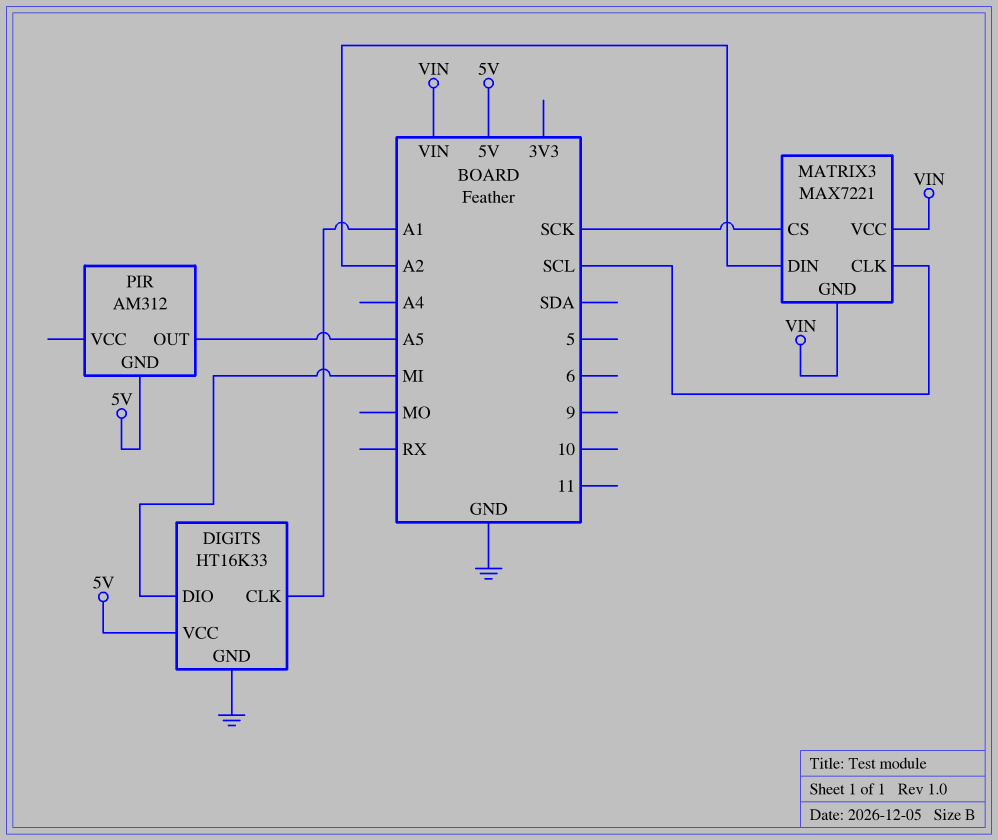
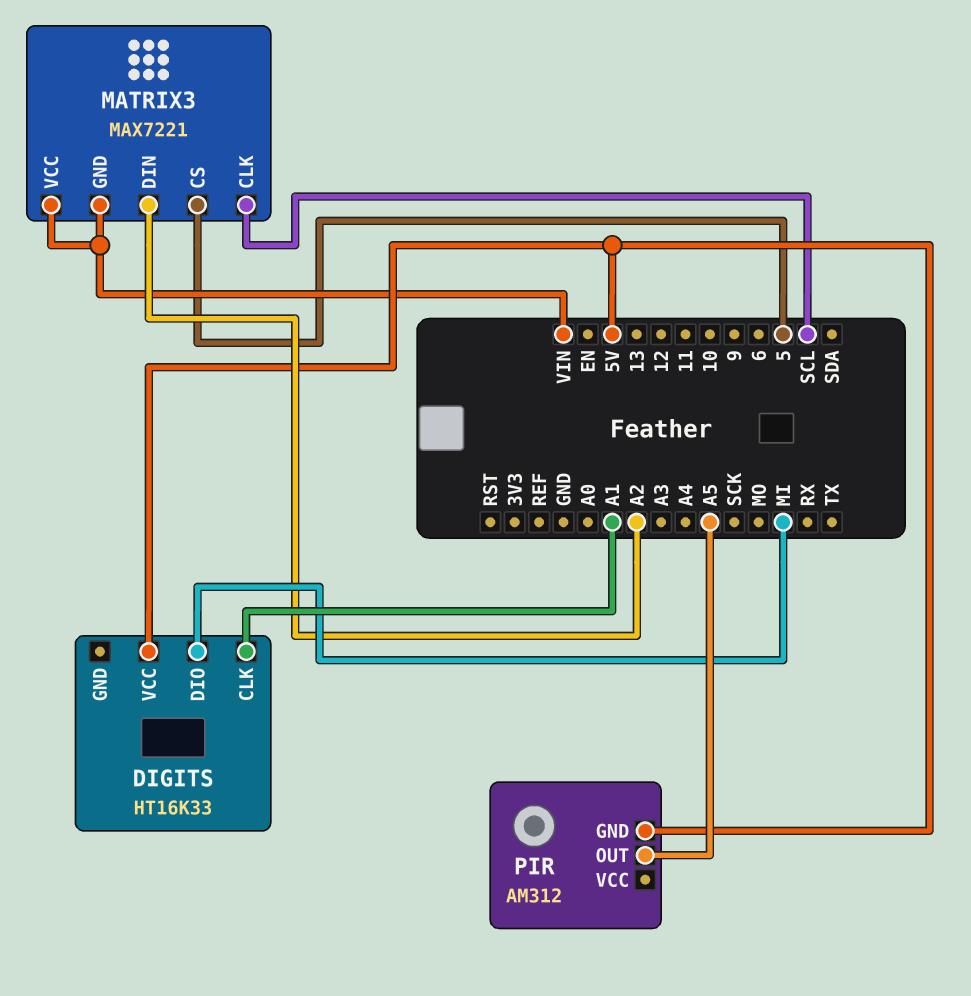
DIGITS pin GND: GND -> none
MATRIX3 pin CS: SCK -> 5

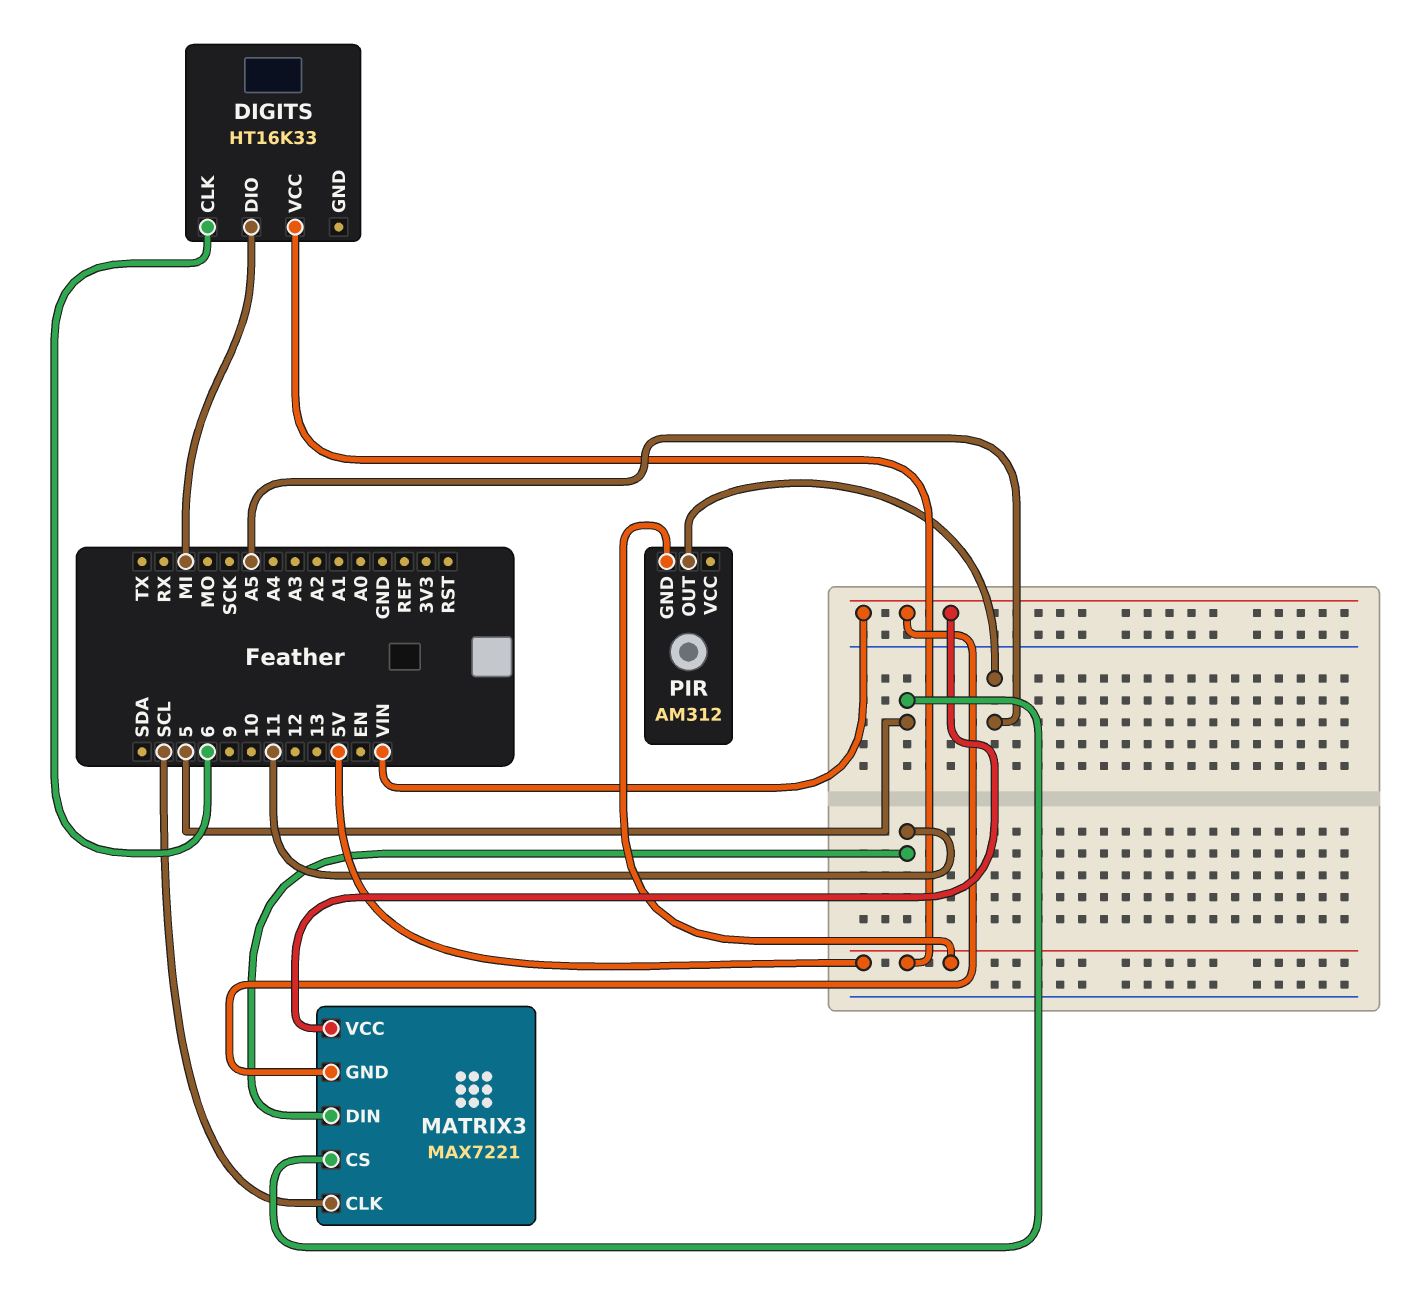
DIGITS pin CLK: A1 -> 6
MATRIX3 pin DIN: A2 -> 11

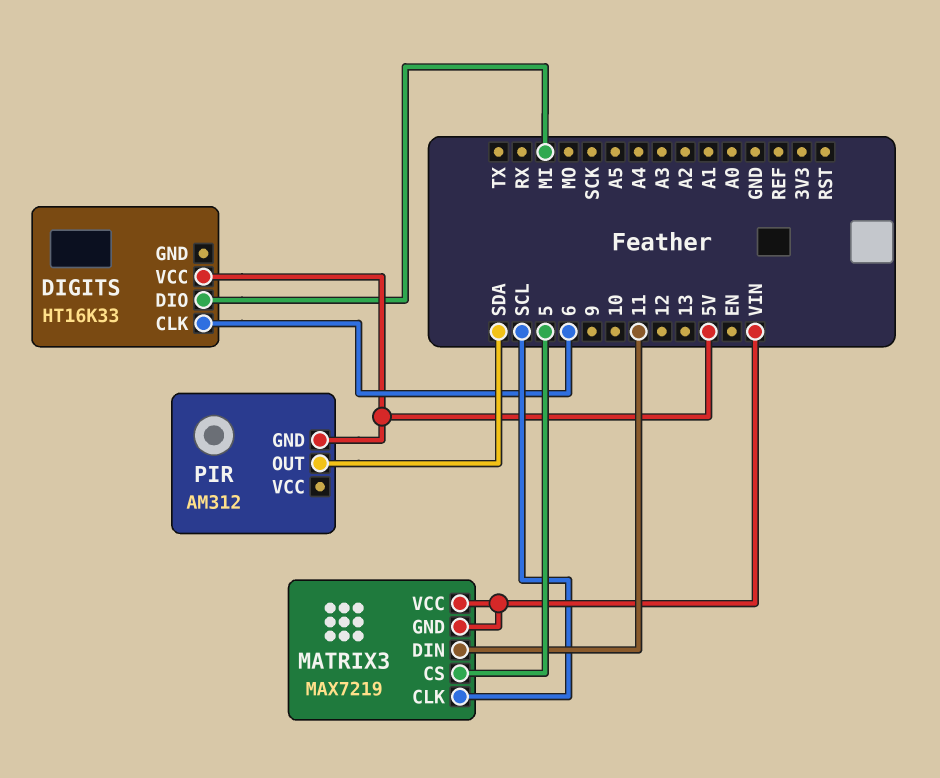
MATRIX3: MAX7221 -> MAX7219
PIR pin OUT: A5 -> SDA

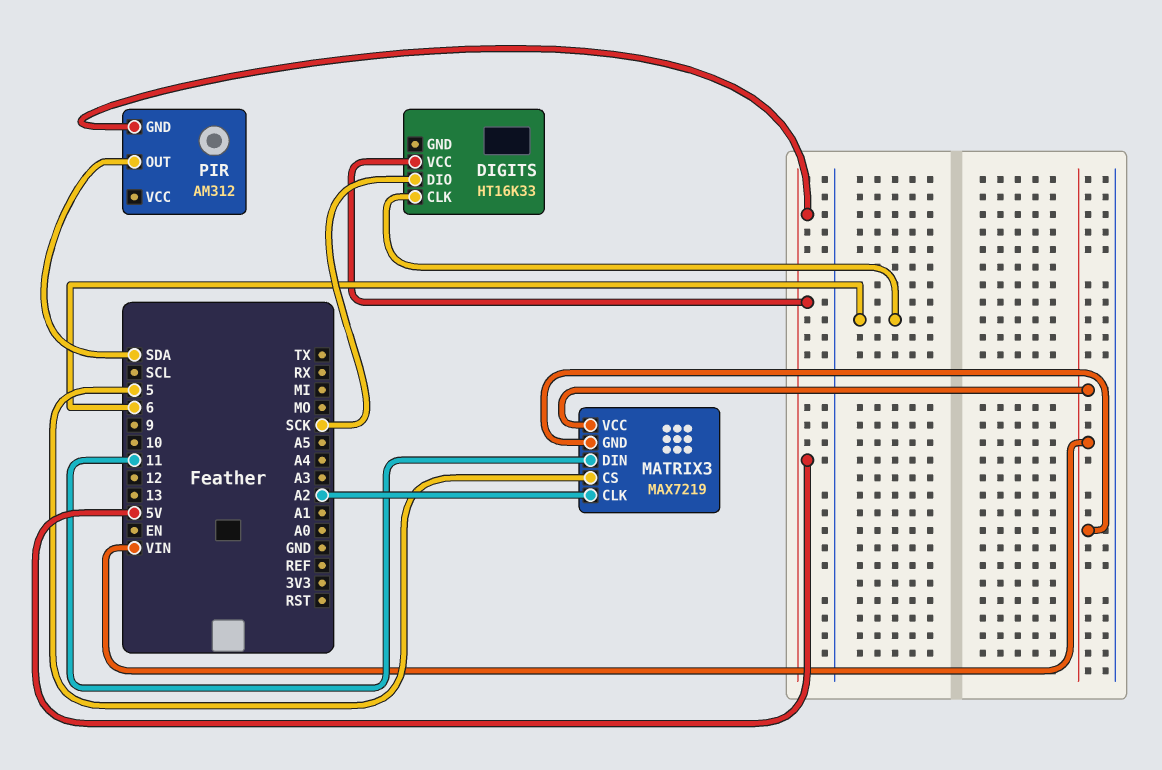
DIGITS pin DIO: MI -> SCK
MATRIX3 pin CLK: SCL -> A2

